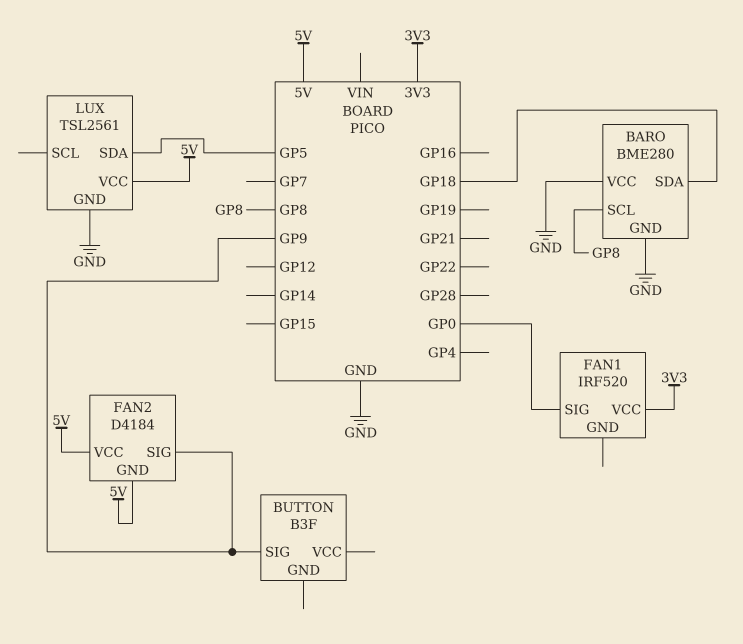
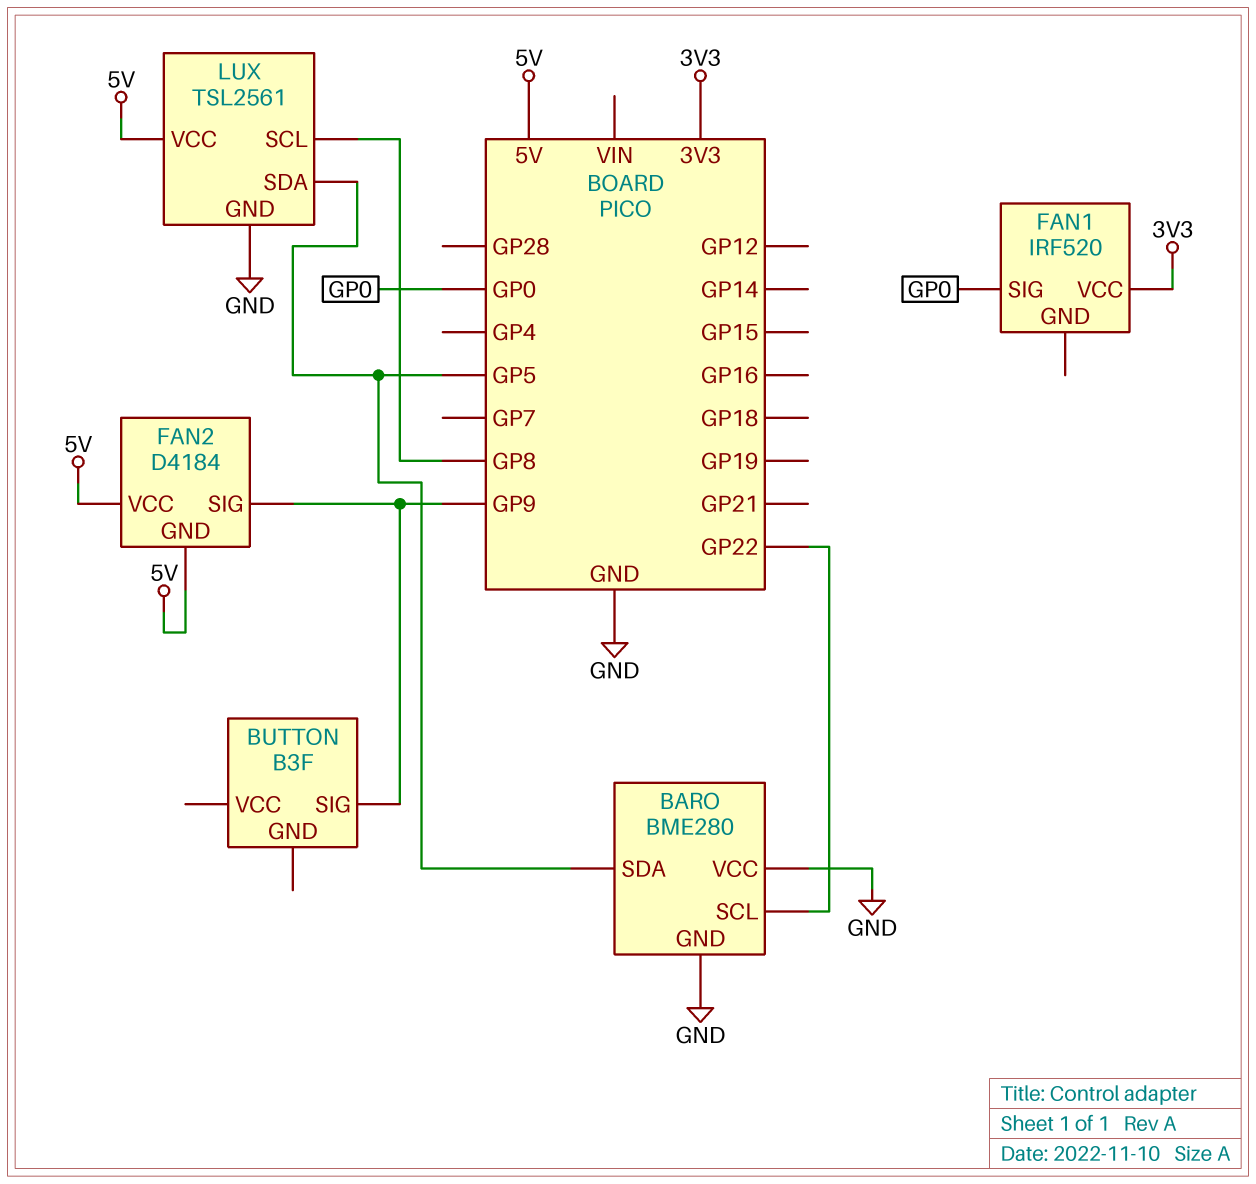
BARO pin SCL: GP8 -> GP22
BARO pin SDA: GP18 -> GP5
LUX pin SCL: none -> GP8

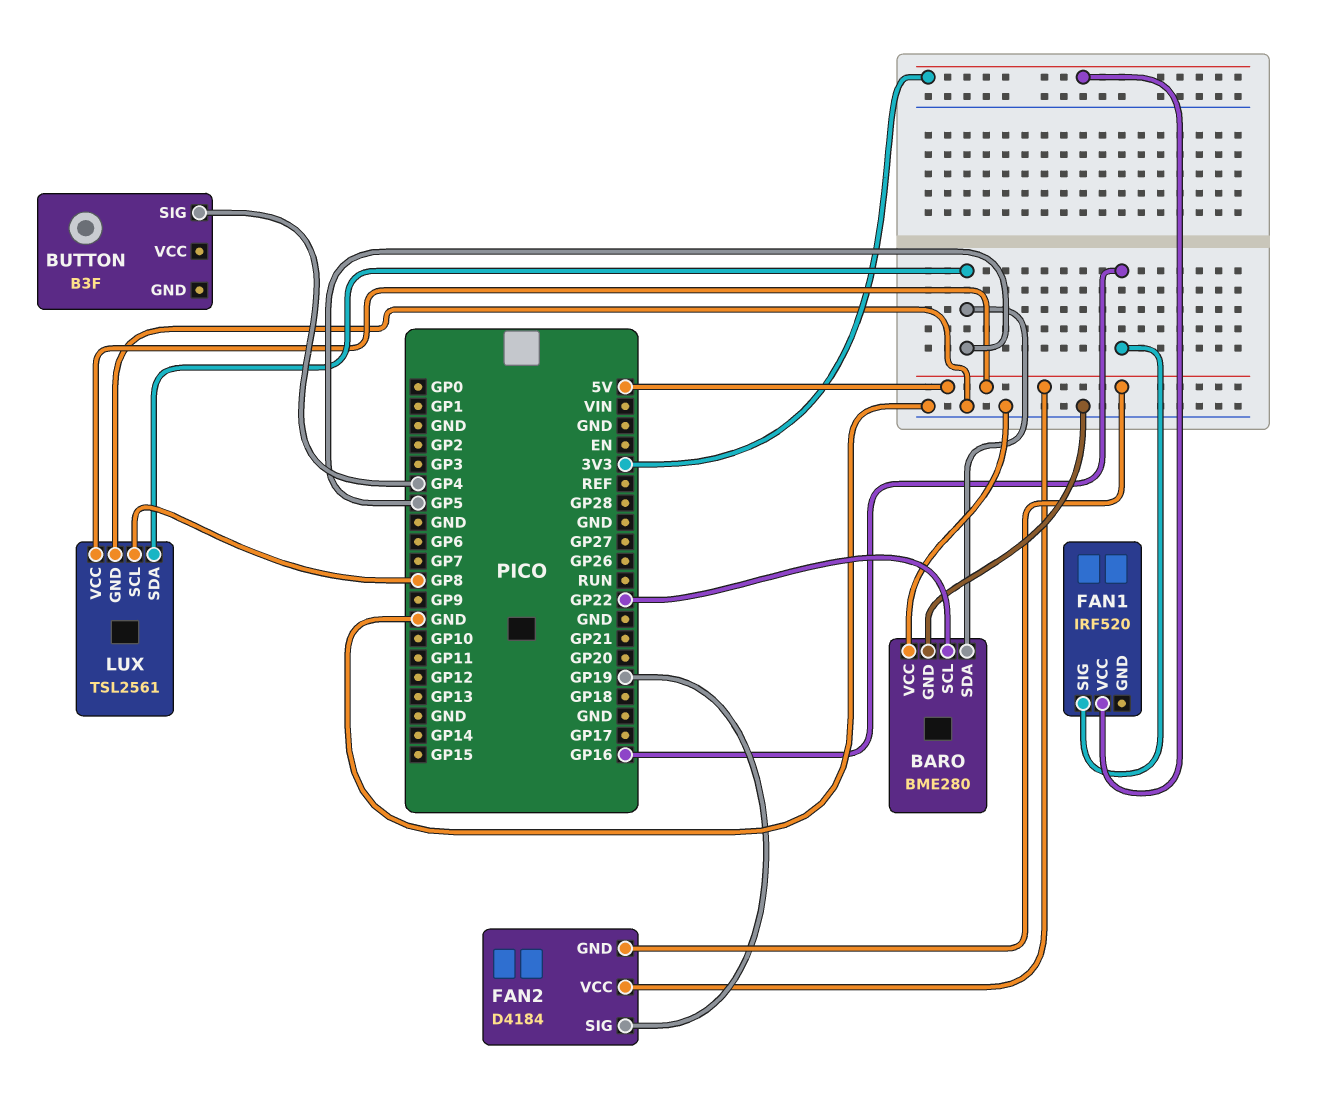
BUTTON pin SIG: GP9 -> GP4
FAN1 pin SIG: GP0 -> GP16
FAN2 pin SIG: GP9 -> GP19

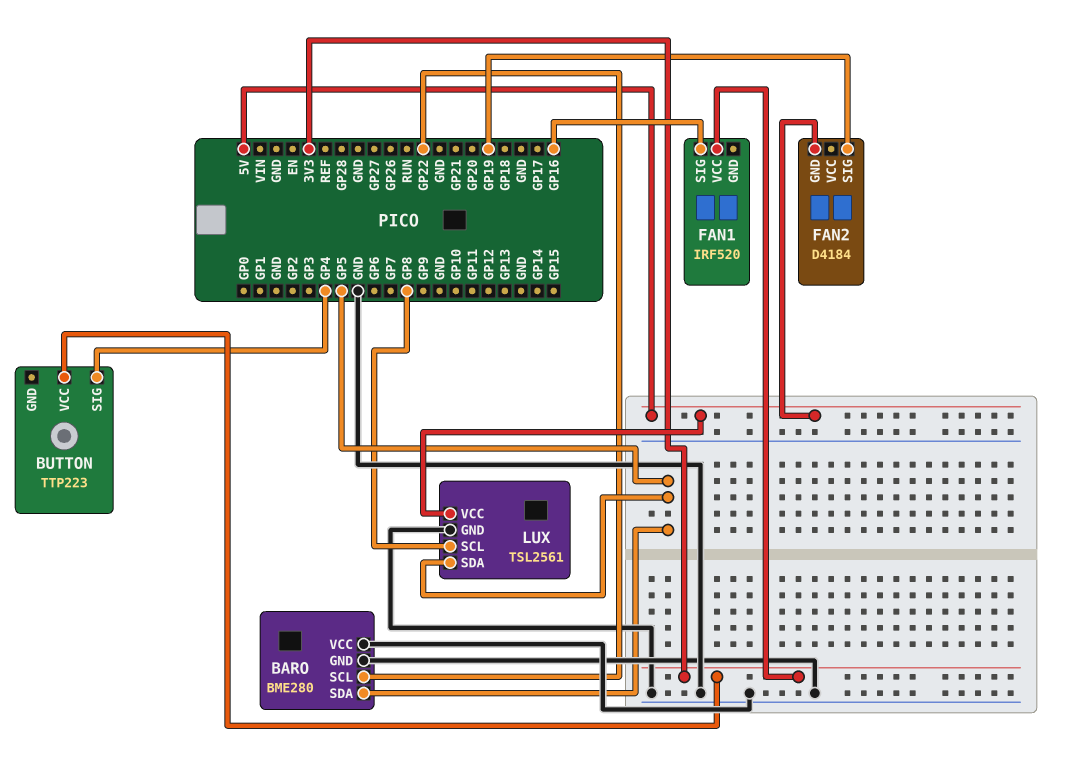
BUTTON: B3F -> TTP223
BUTTON pin VCC: none -> 3V3
FAN2 pin VCC: 5V -> none

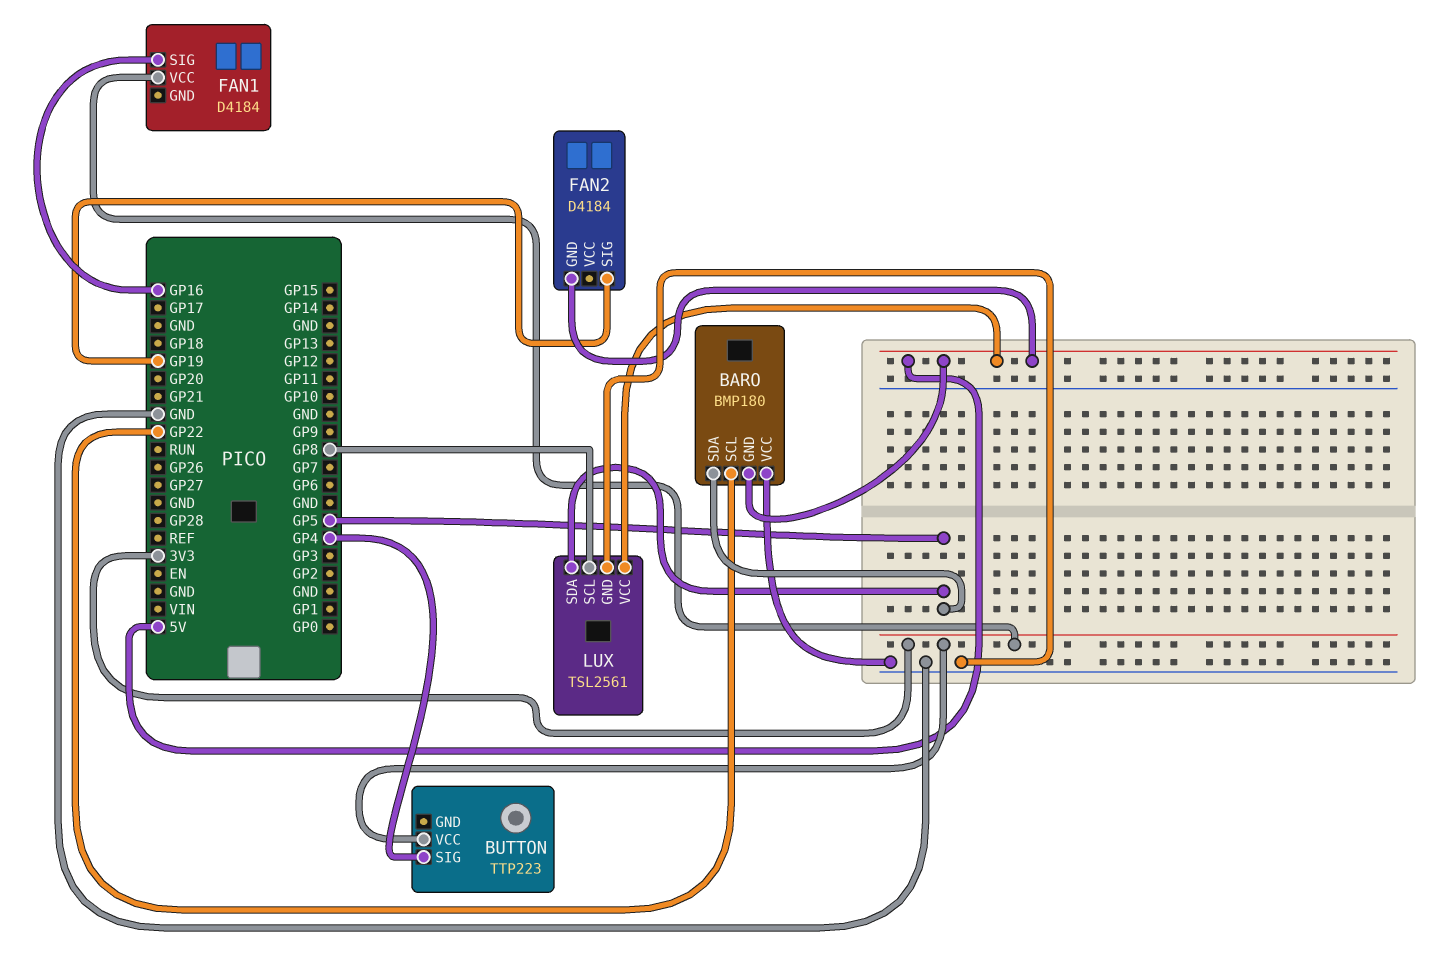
BARO: BME280 -> BMP180
BARO pin GND: GND -> 5V
FAN1: IRF520 -> D4184

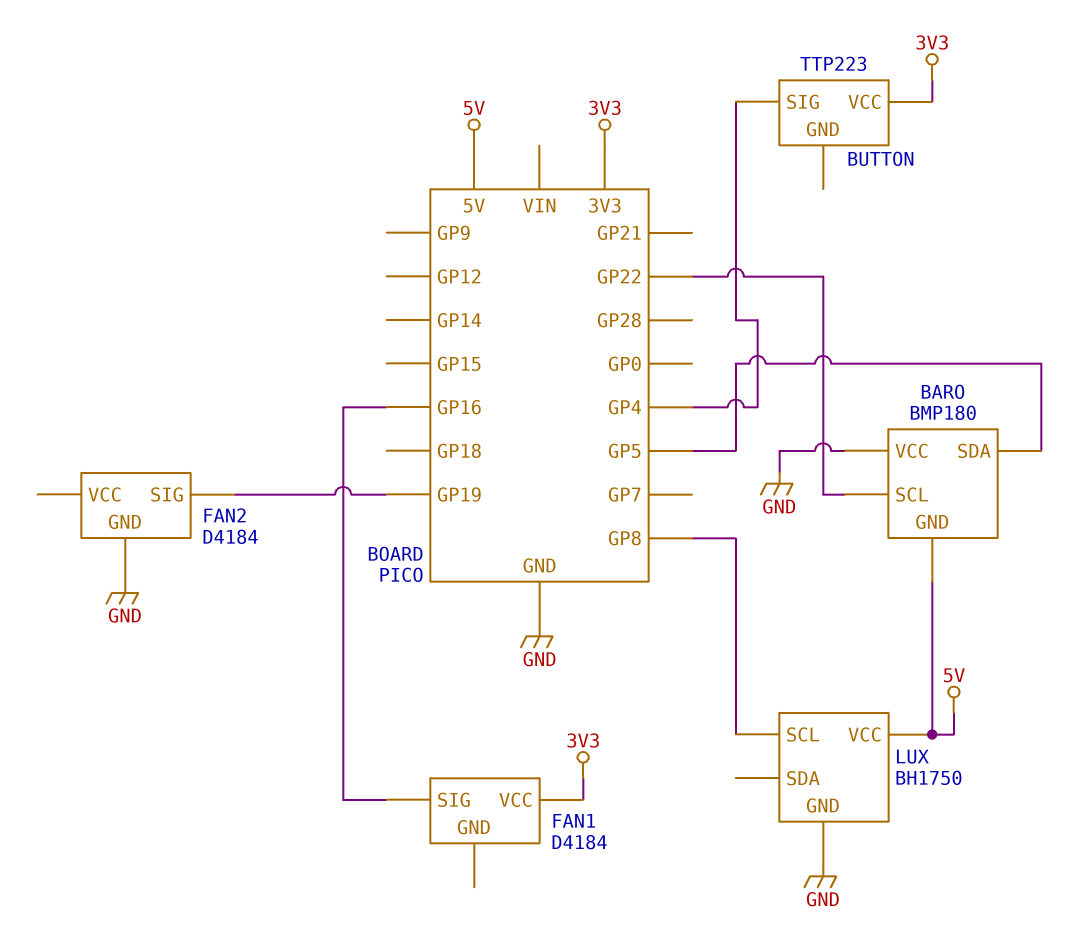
FAN2 pin GND: 5V -> GND
LUX: TSL2561 -> BH1750
LUX pin SDA: GP5 -> none

